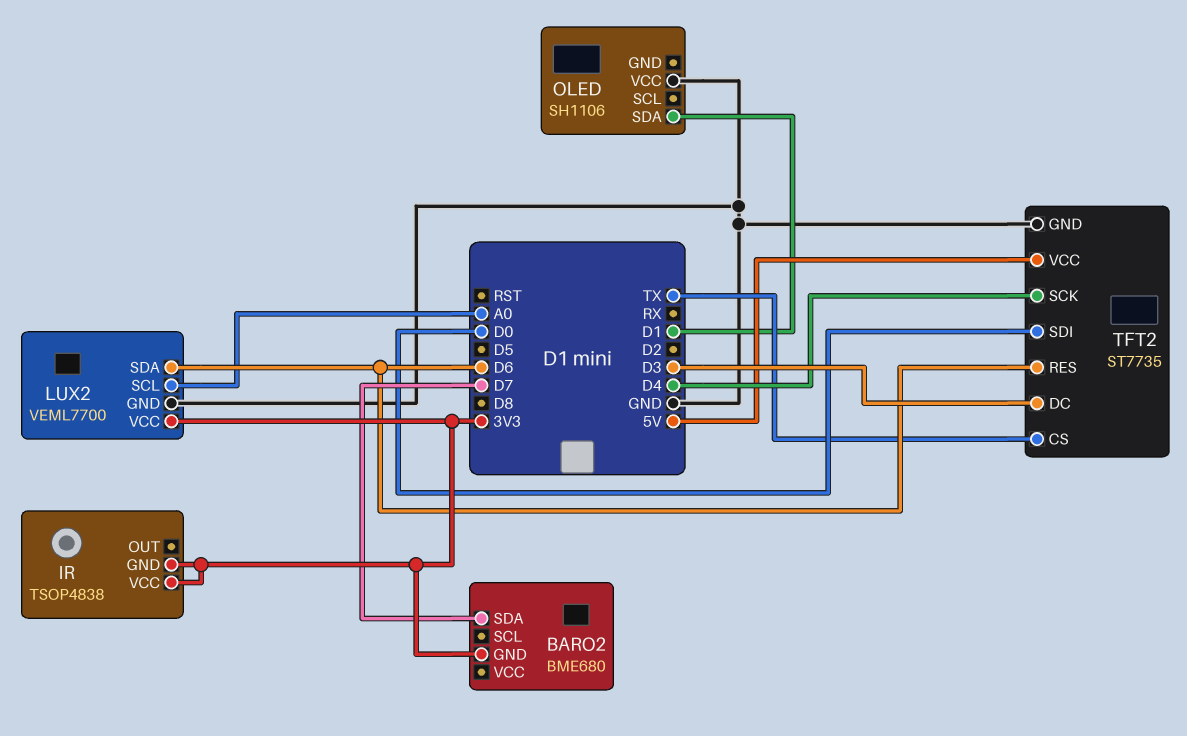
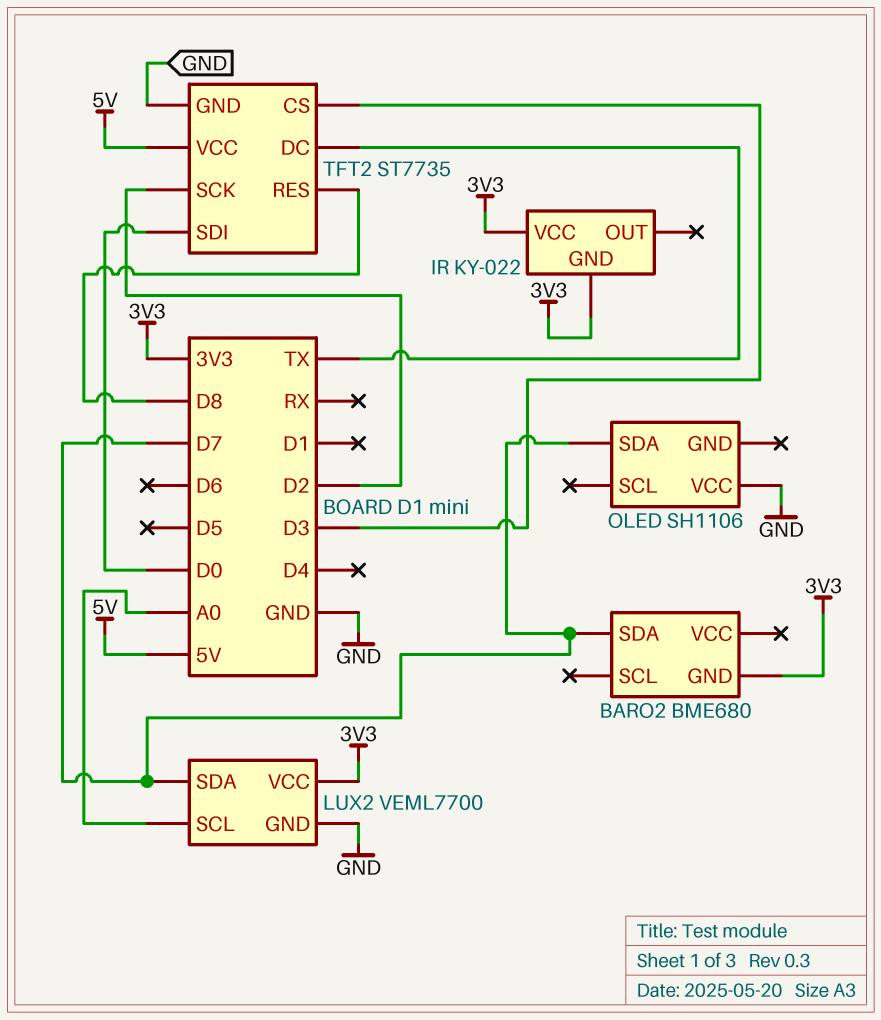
IR: TSOP4838 -> KY-022
LUX2 pin SDA: D6 -> D7
OLED pin SDA: D1 -> D7
TFT2 pin CS: TX -> D3
TFT2 pin DC: D3 -> TX
TFT2 pin RES: D6 -> D8
TFT2 pin SCK: D4 -> D2

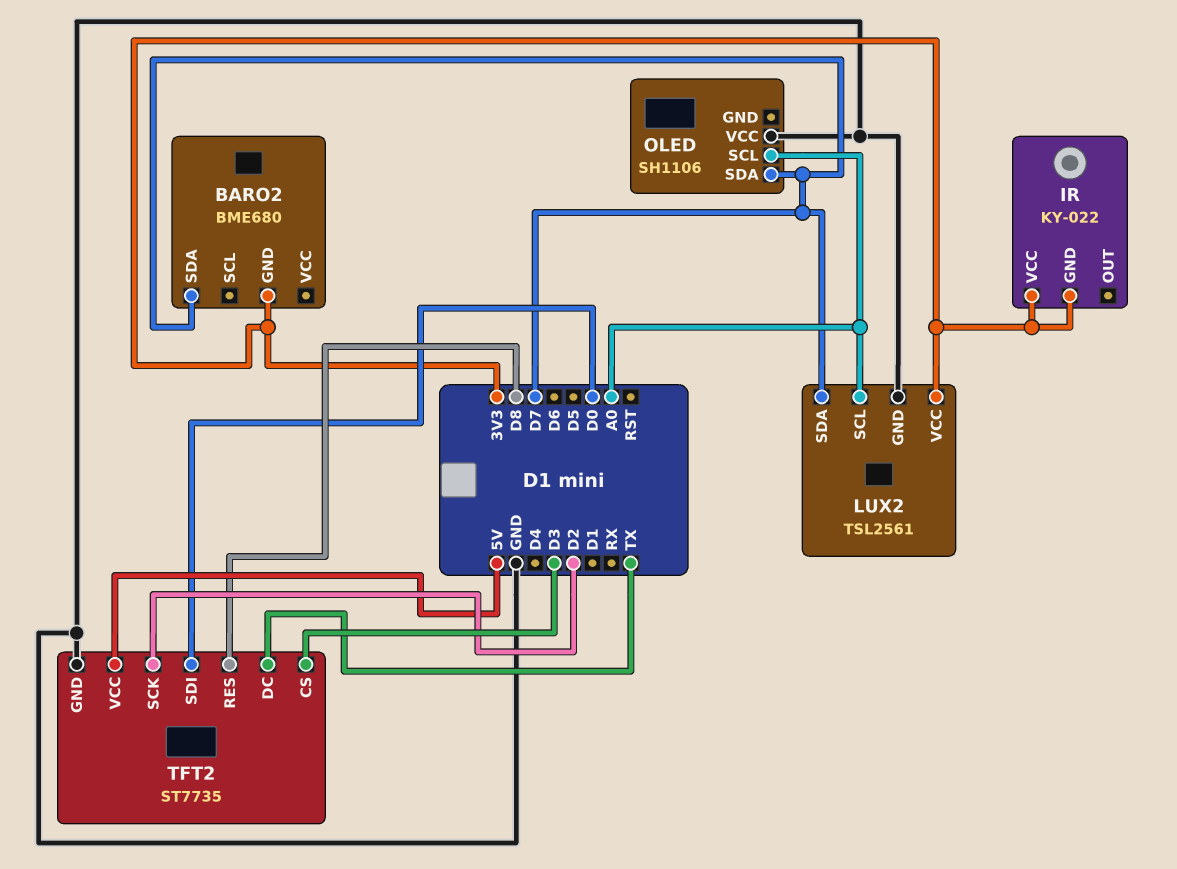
LUX2: VEML7700 -> TSL2561
OLED pin SCL: none -> A0

